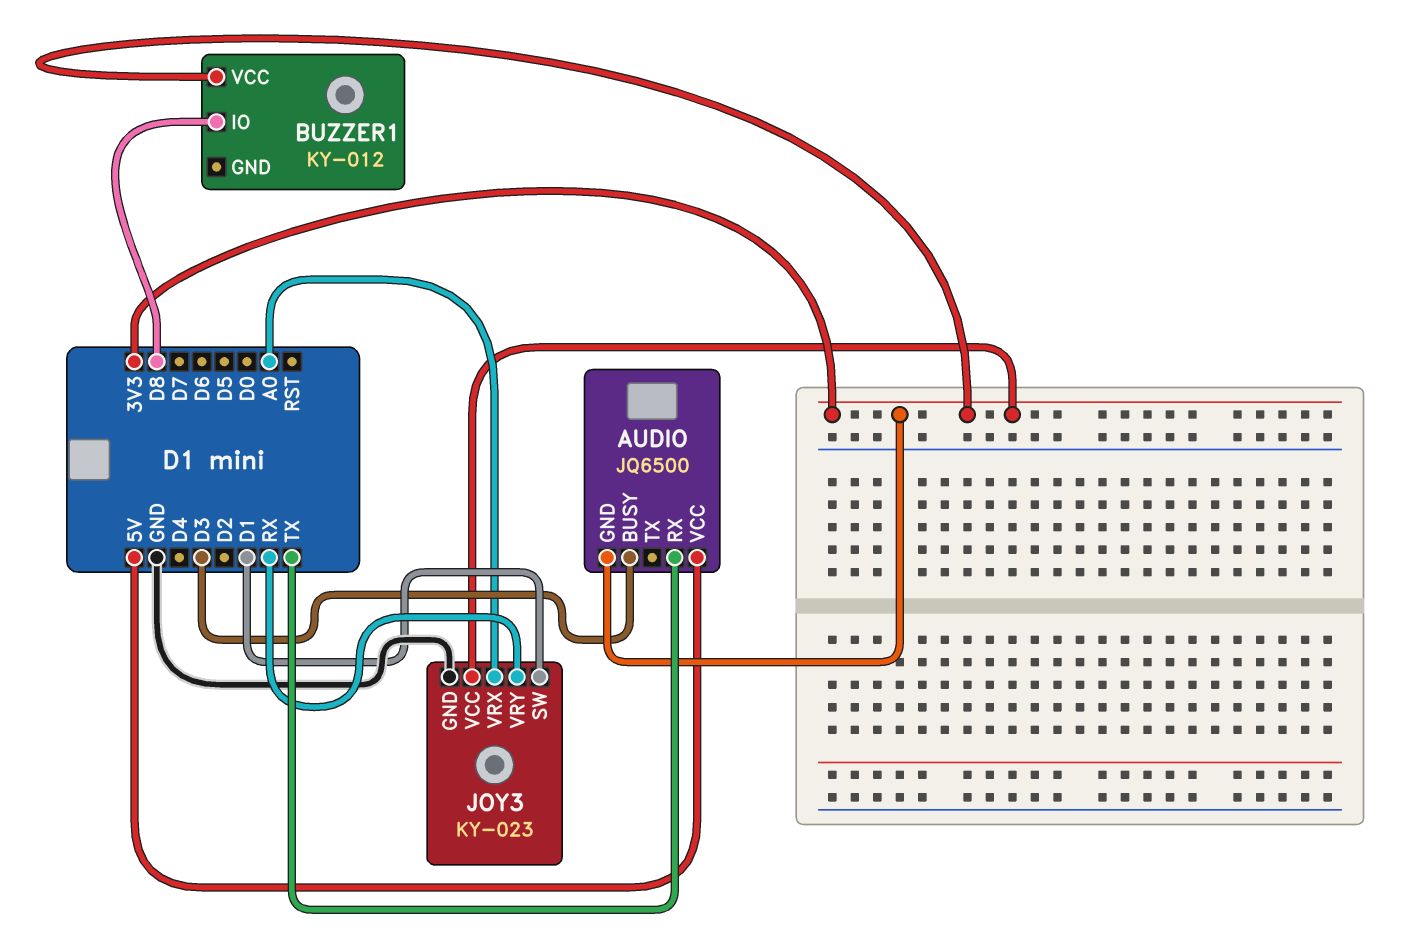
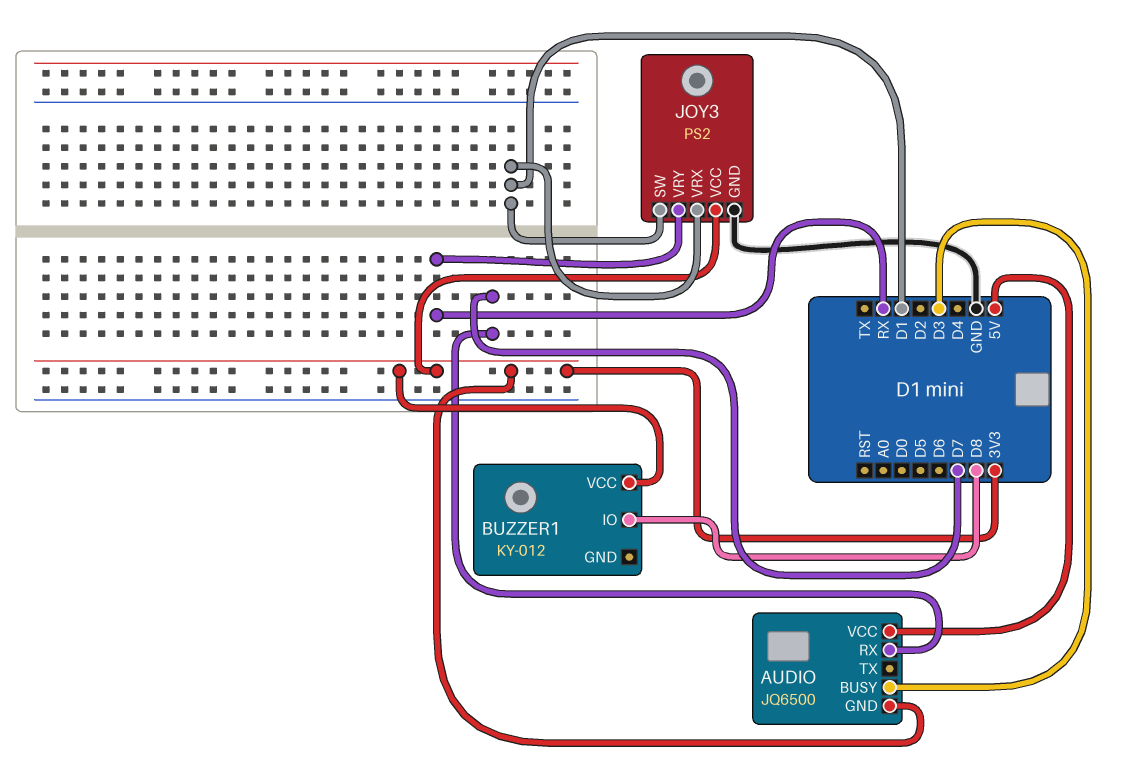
AUDIO pin RX: TX -> D7
JOY3: KY-023 -> PS2
JOY3 pin VRX: A0 -> D1

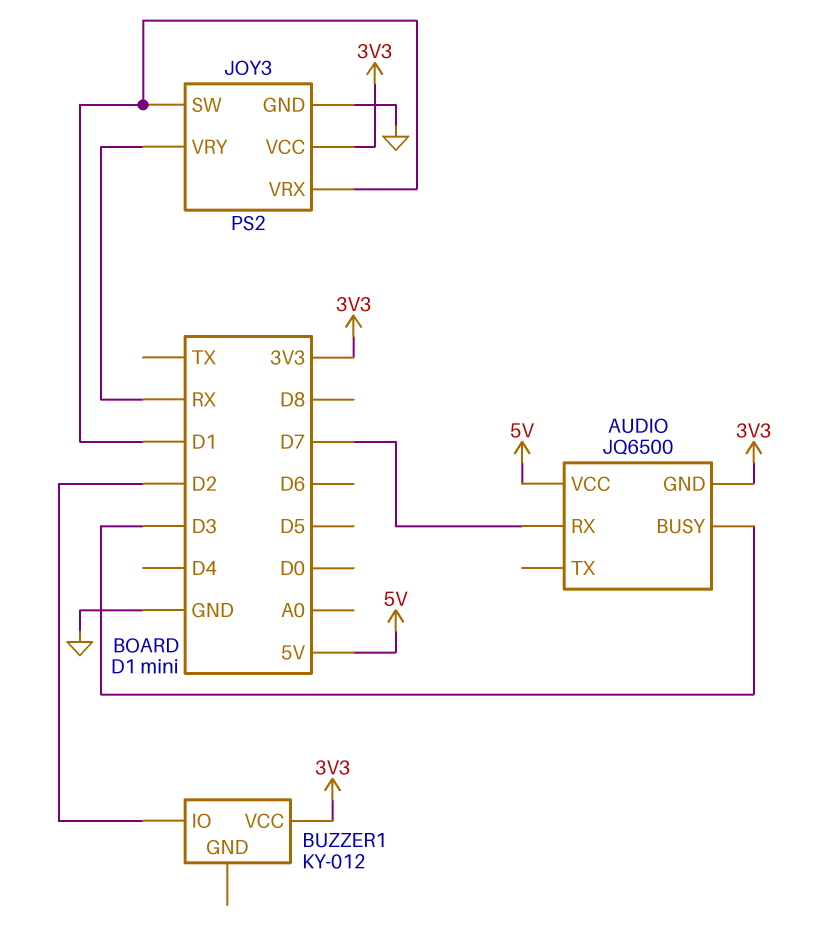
BUZZER1 pin IO: D8 -> D2

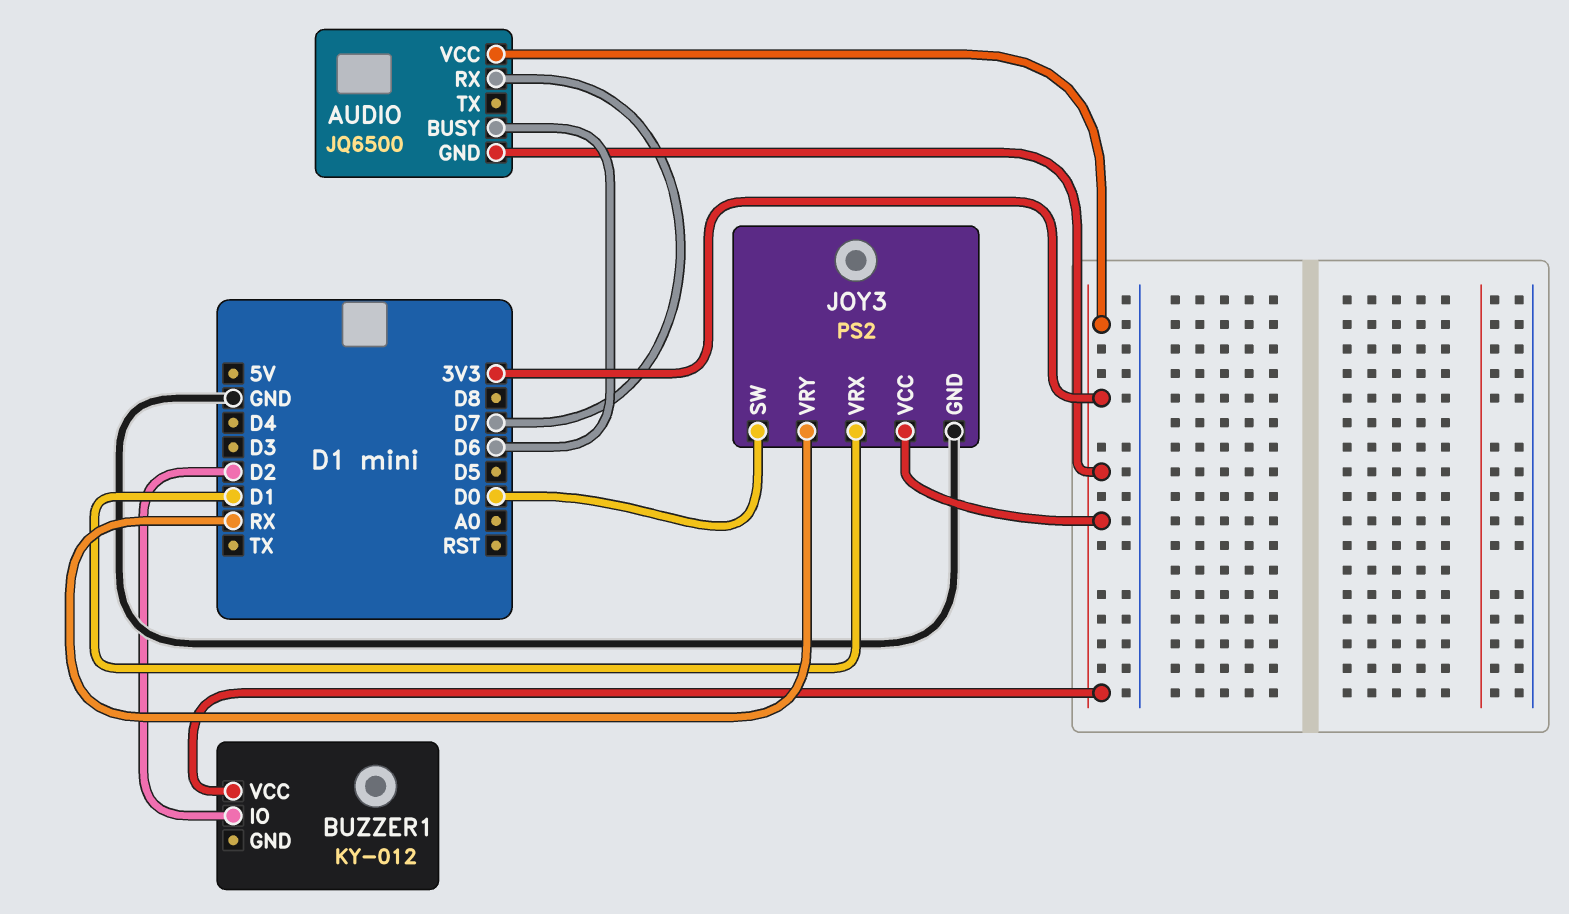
AUDIO pin BUSY: D3 -> D6
AUDIO pin VCC: 5V -> 3V3
JOY3 pin SW: D1 -> D0

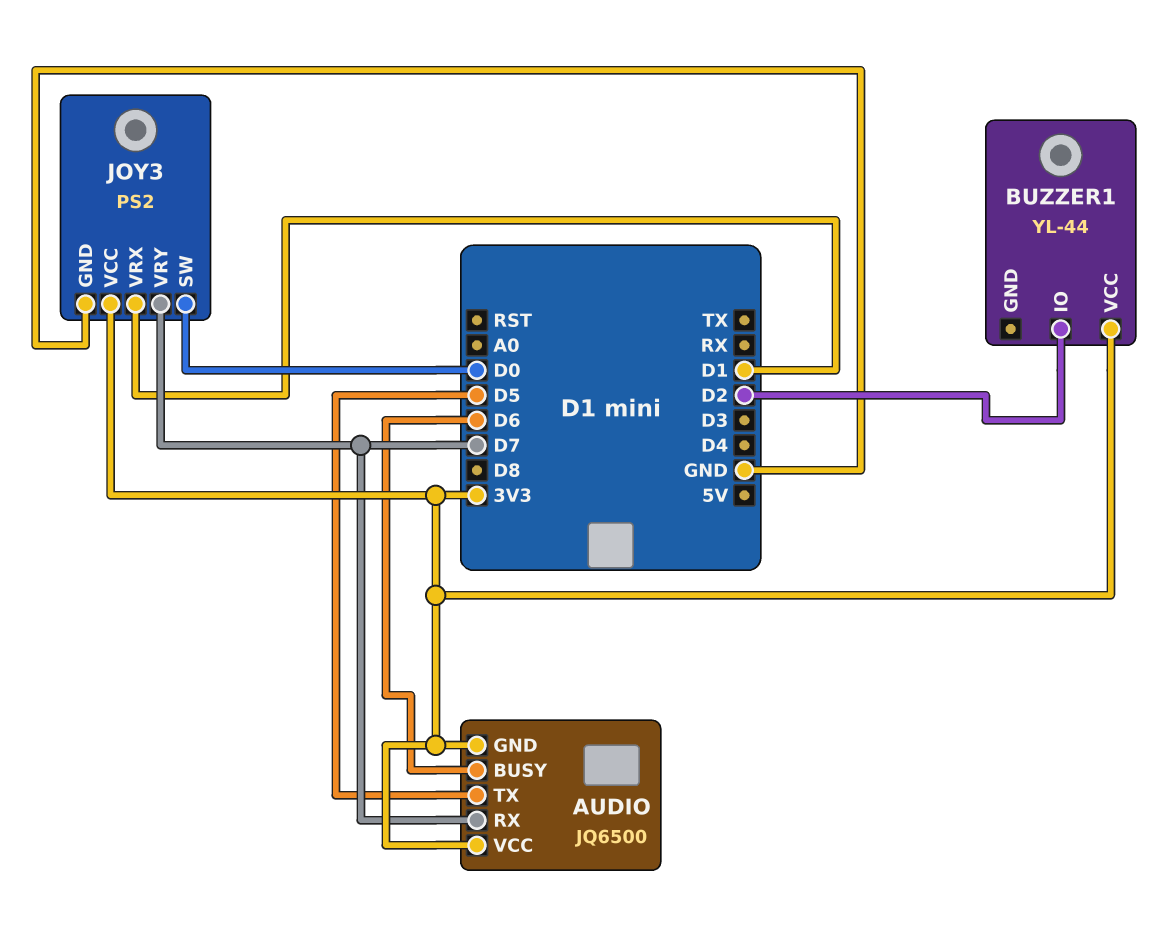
AUDIO pin TX: none -> D5
BUZZER1: KY-012 -> YL-44
JOY3 pin VRY: RX -> D7

